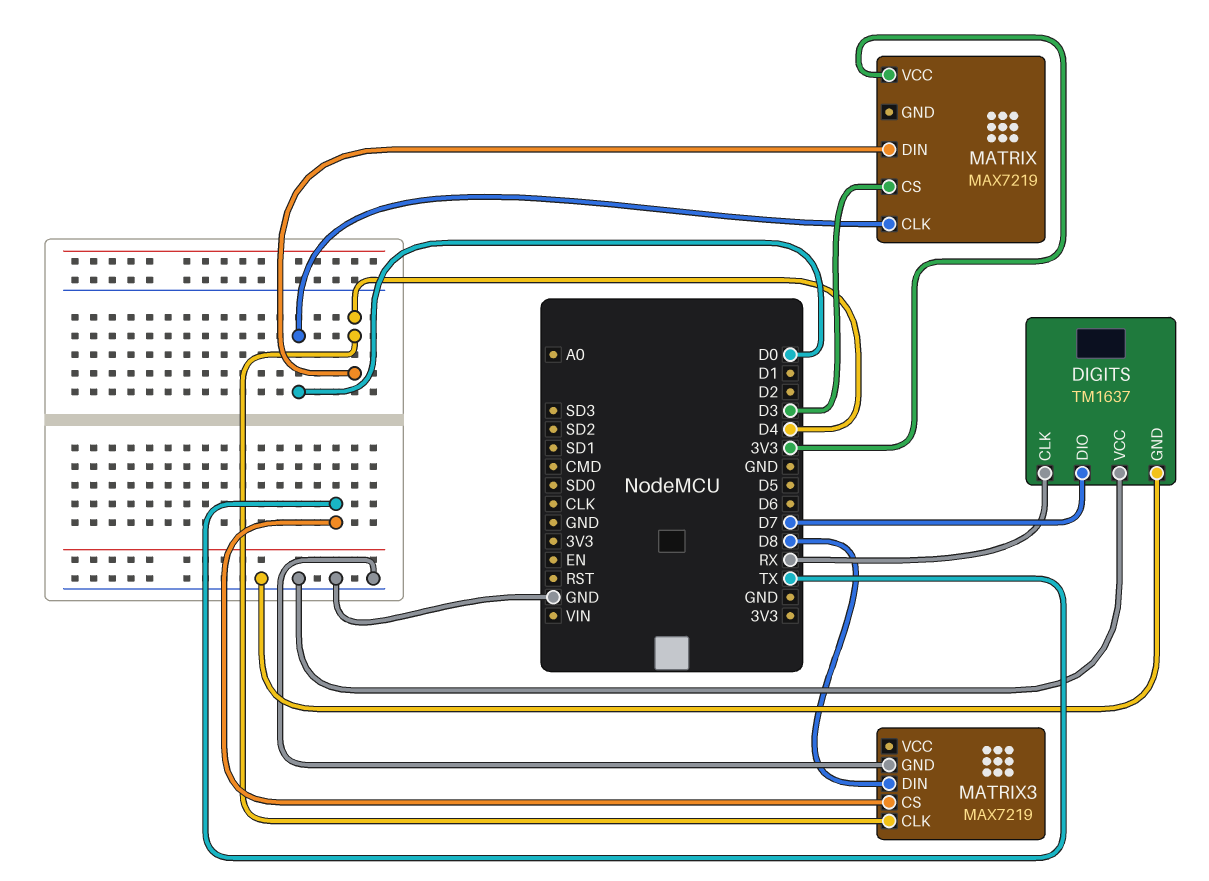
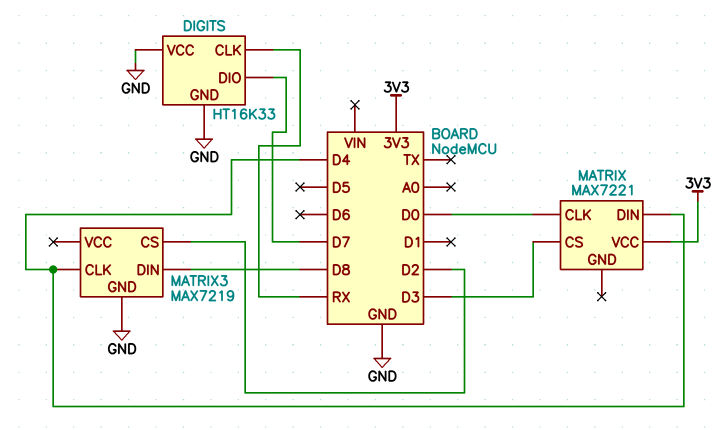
DIGITS: TM1637 -> HT16K33
MATRIX: MAX7219 -> MAX7221
MATRIX3 pin CS: TX -> D2

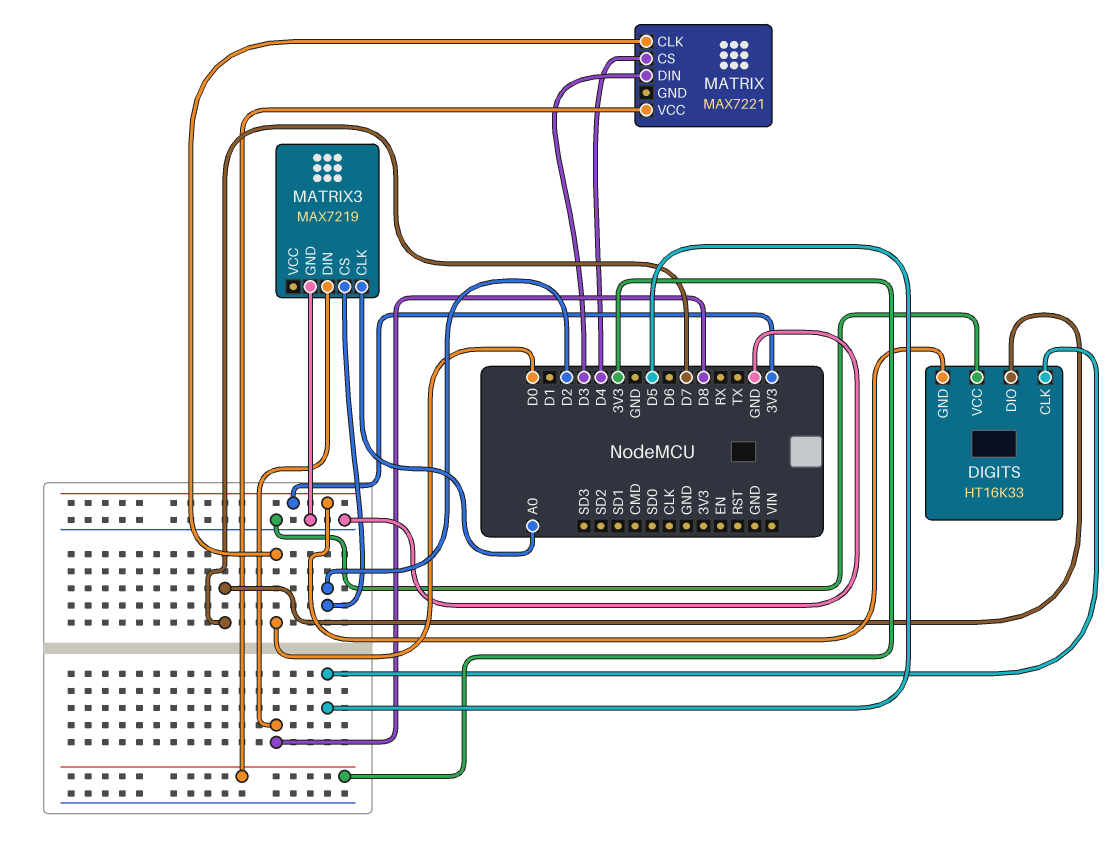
DIGITS pin CLK: RX -> D5
DIGITS pin GND: GND -> 3V3
MATRIX pin CS: D3 -> D4
MATRIX pin DIN: D4 -> D3
MATRIX3 pin CLK: D4 -> A0

